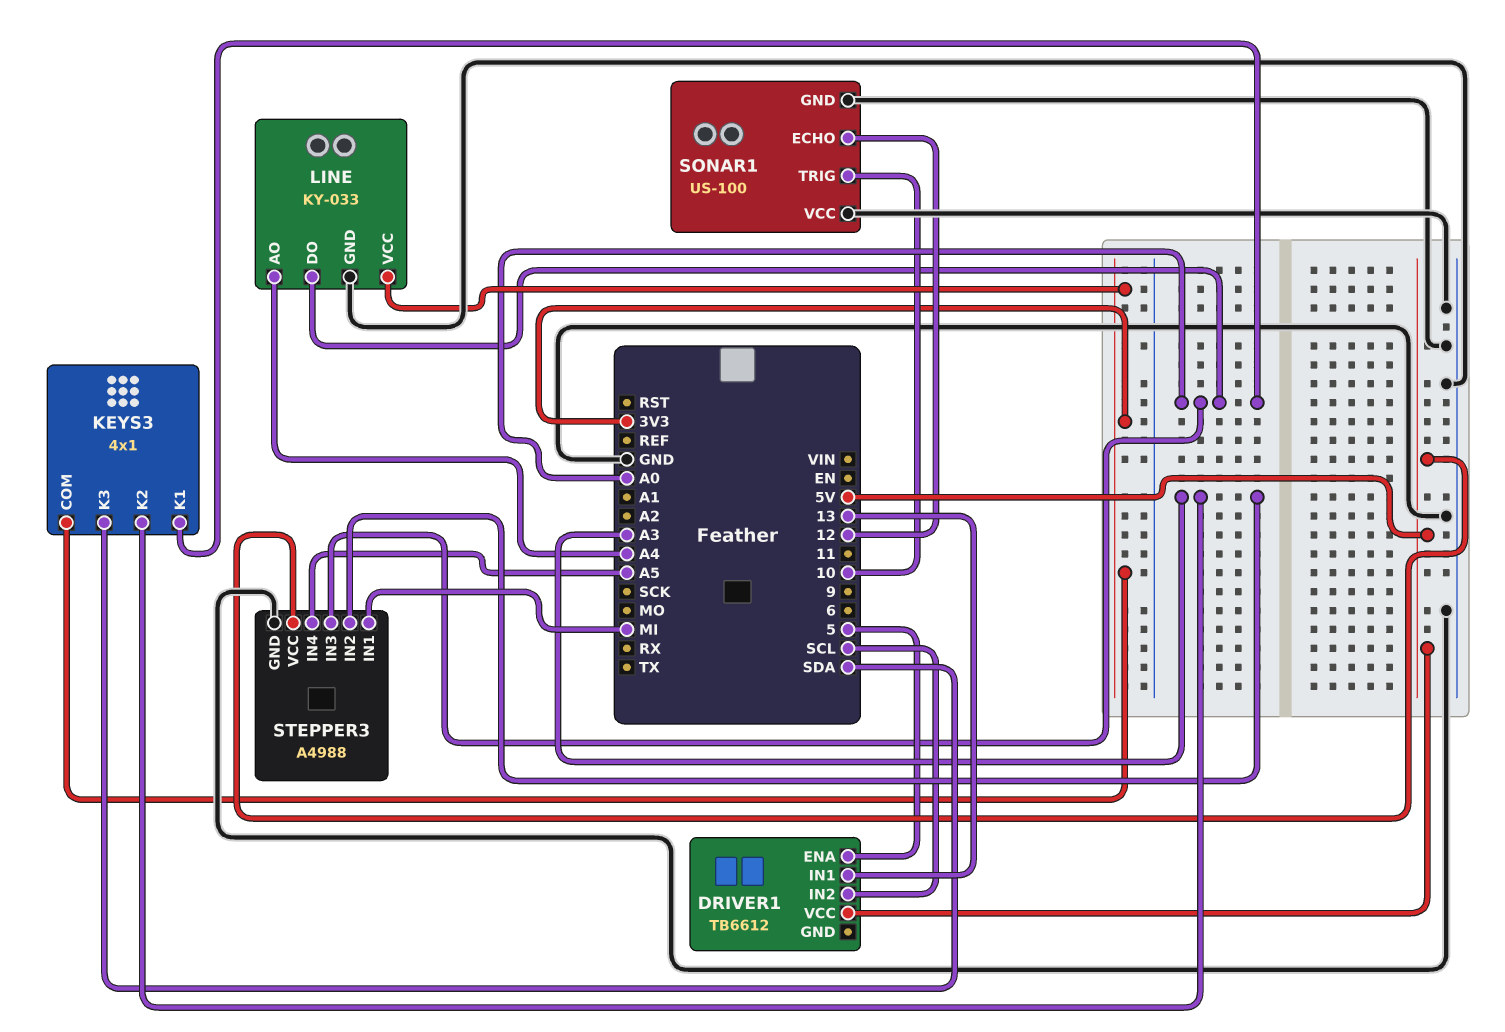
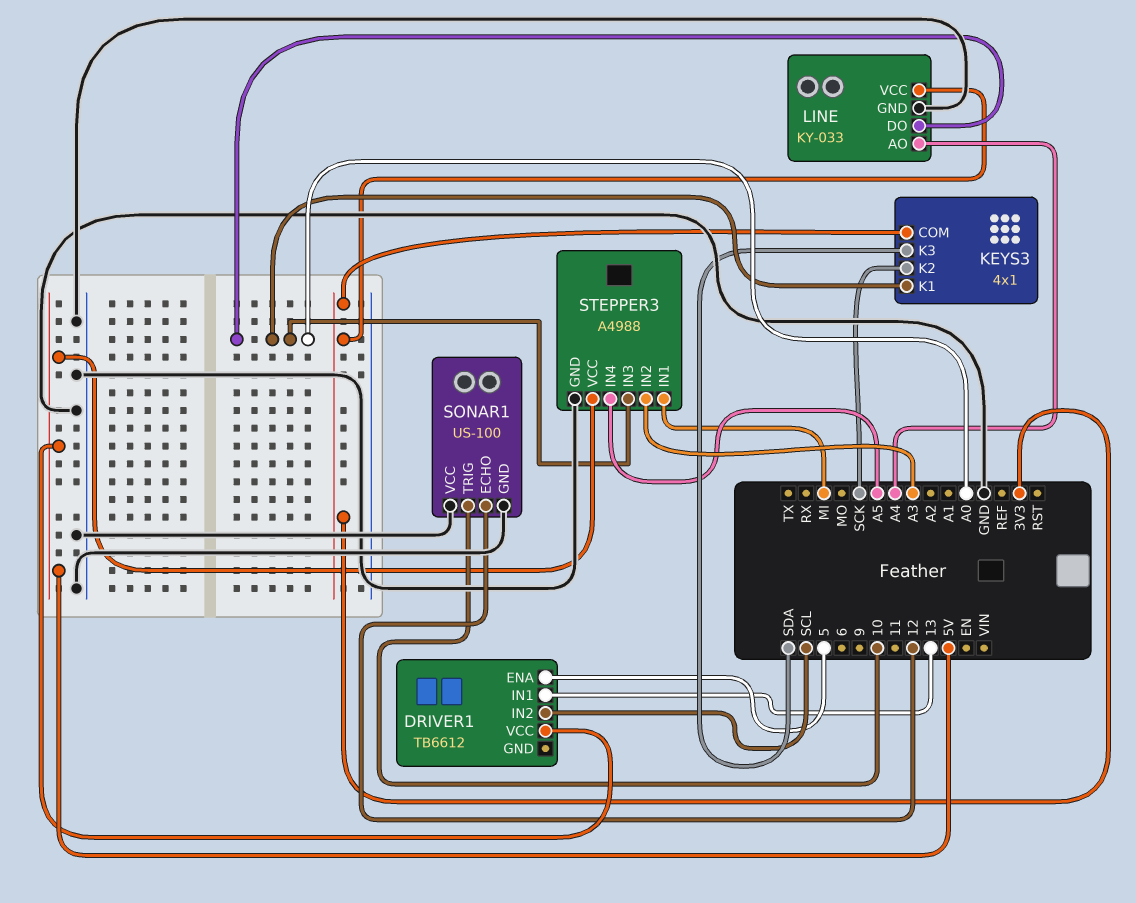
KEYS3 pin K2: A3 -> SCK

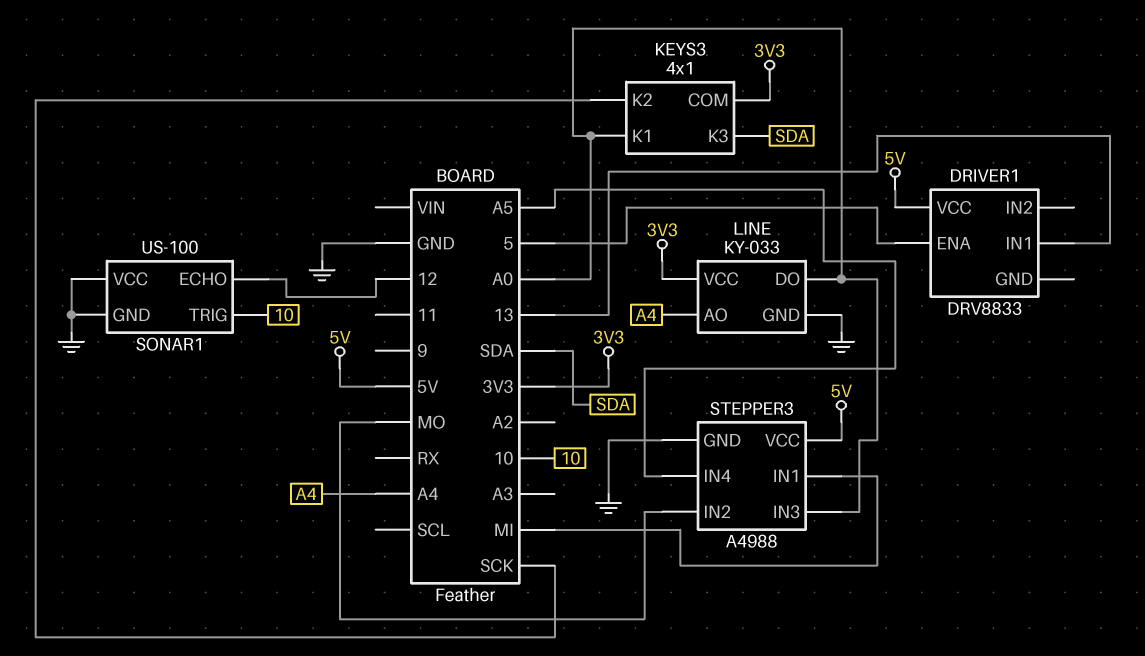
DRIVER1: TB6612 -> DRV8833
DRIVER1 pin IN2: SCL -> none
STEPPER3 pin IN2: A3 -> MO

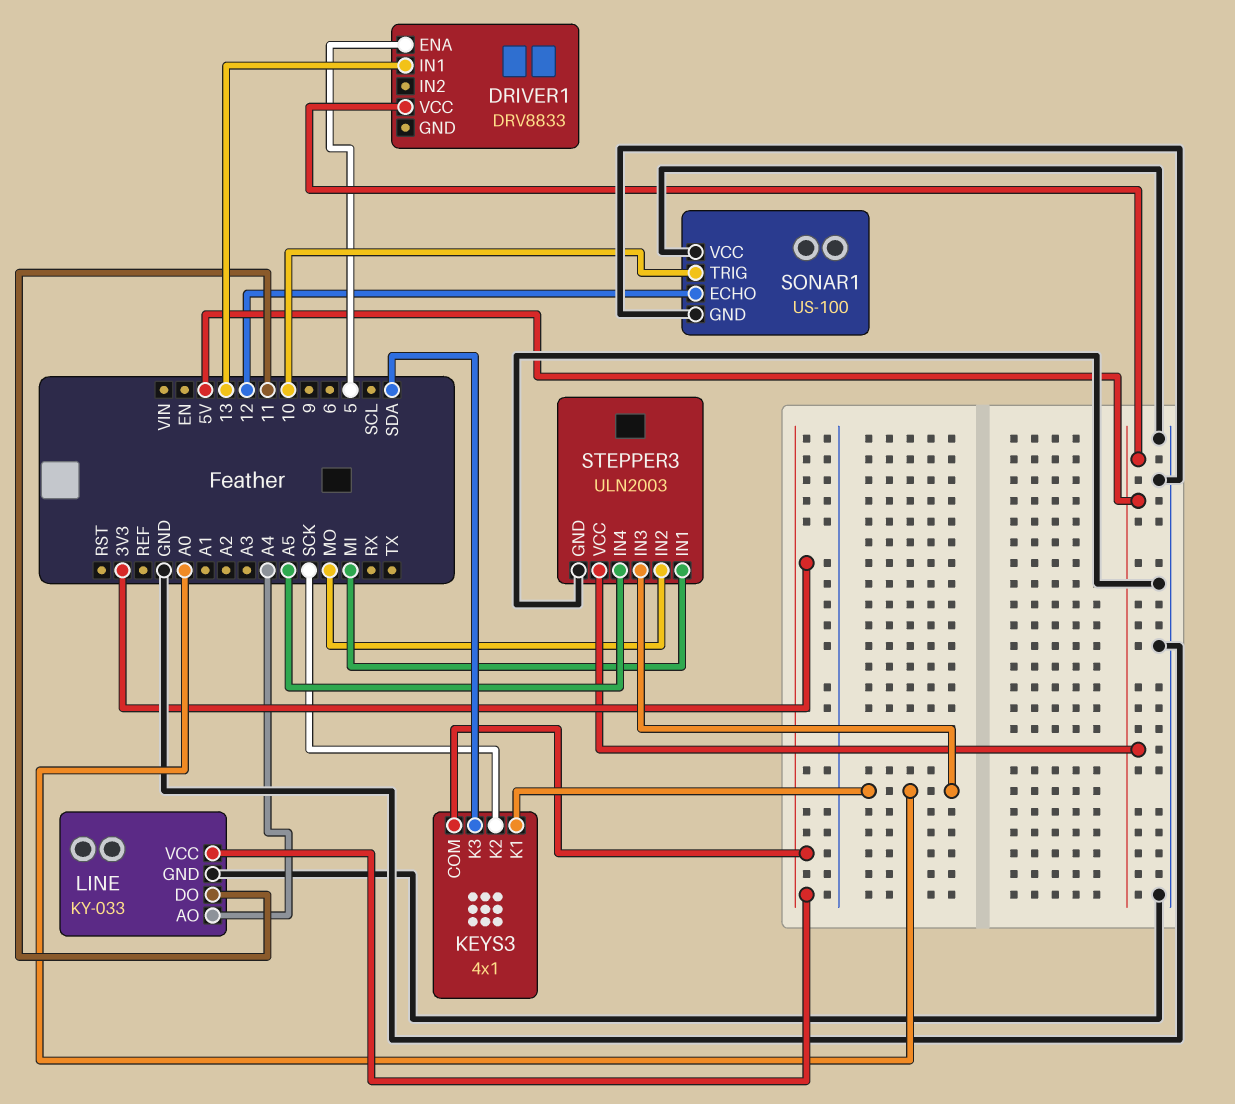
LINE pin DO: A0 -> 11
STEPPER3: A4988 -> ULN2003

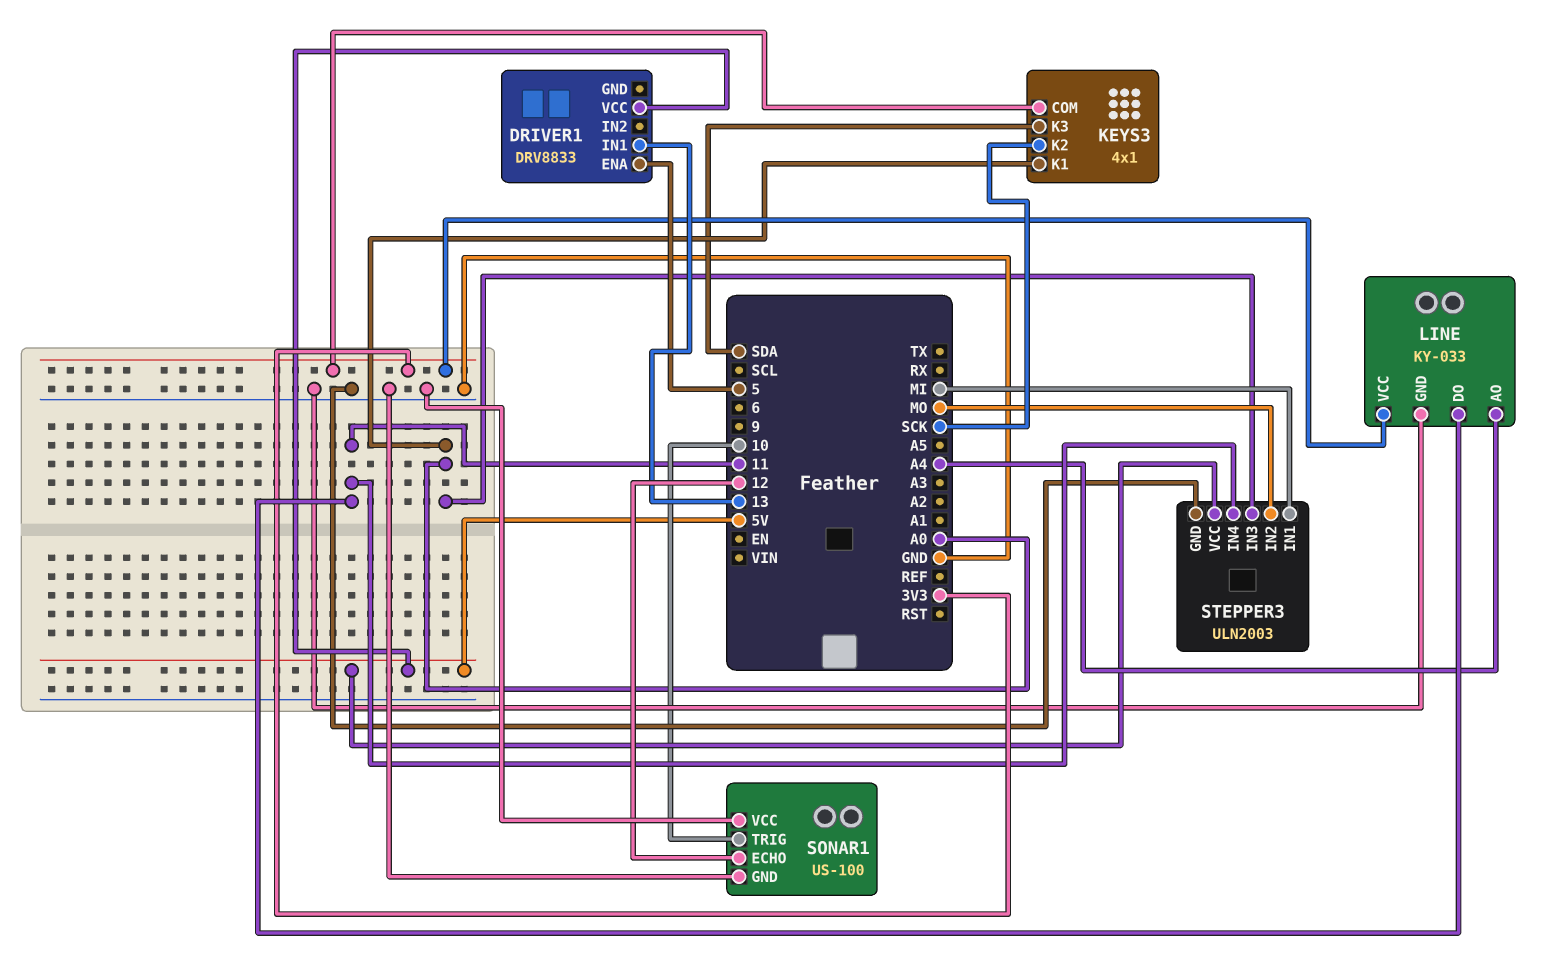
STEPPER3 pin IN4: A5 -> 11

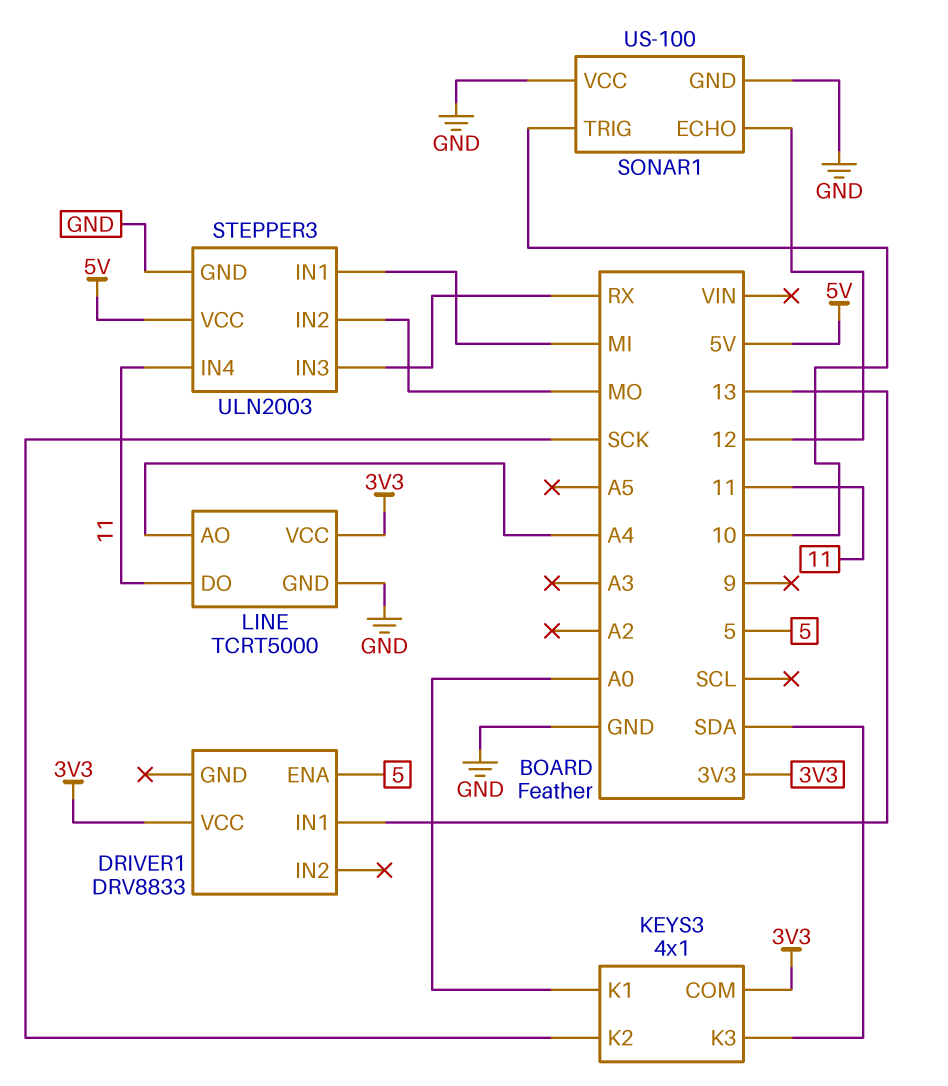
DRIVER1 pin VCC: 5V -> 3V3
LINE: KY-033 -> TCRT5000
STEPPER3 pin IN3: A0 -> RX

